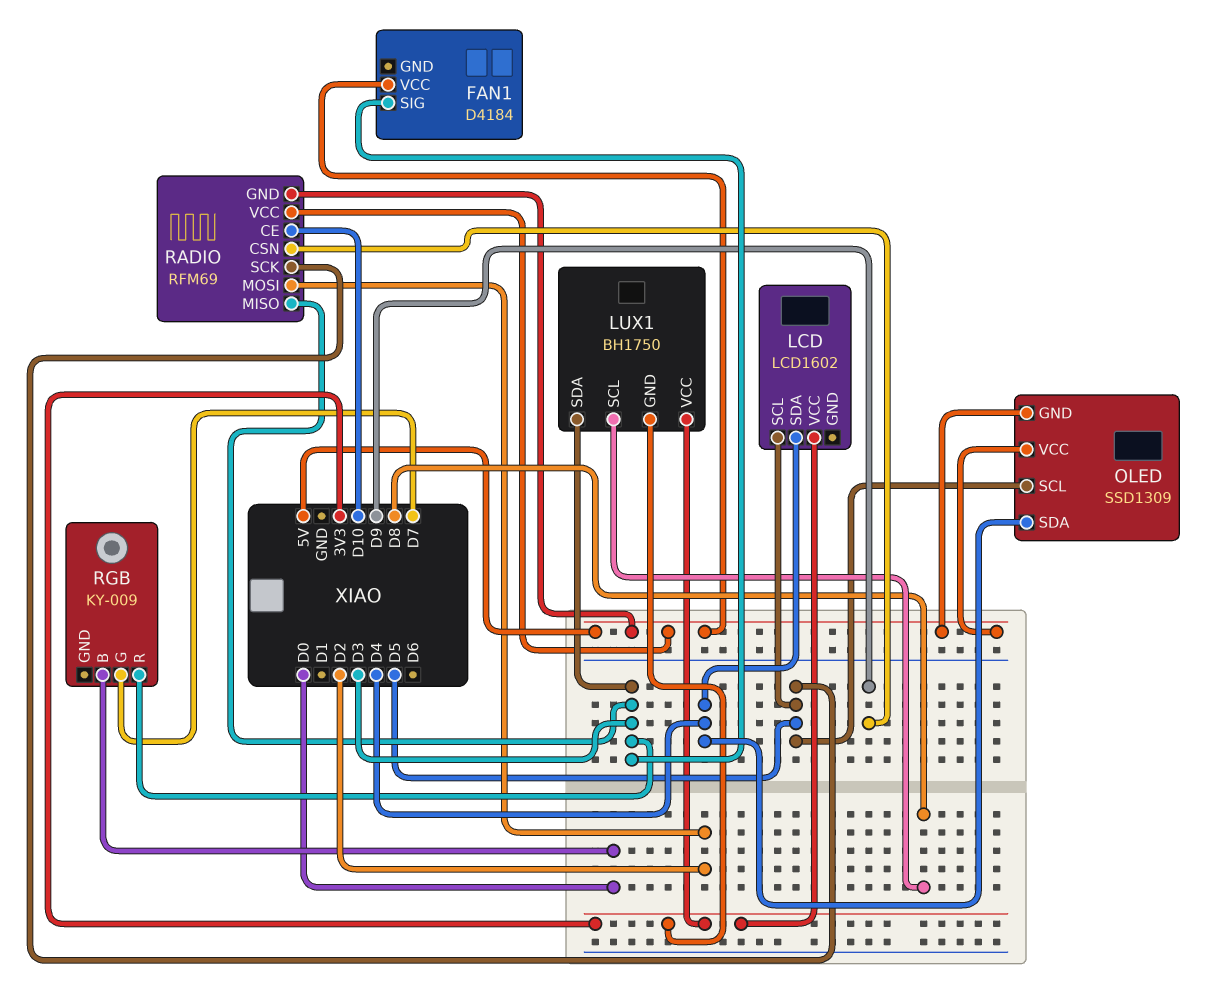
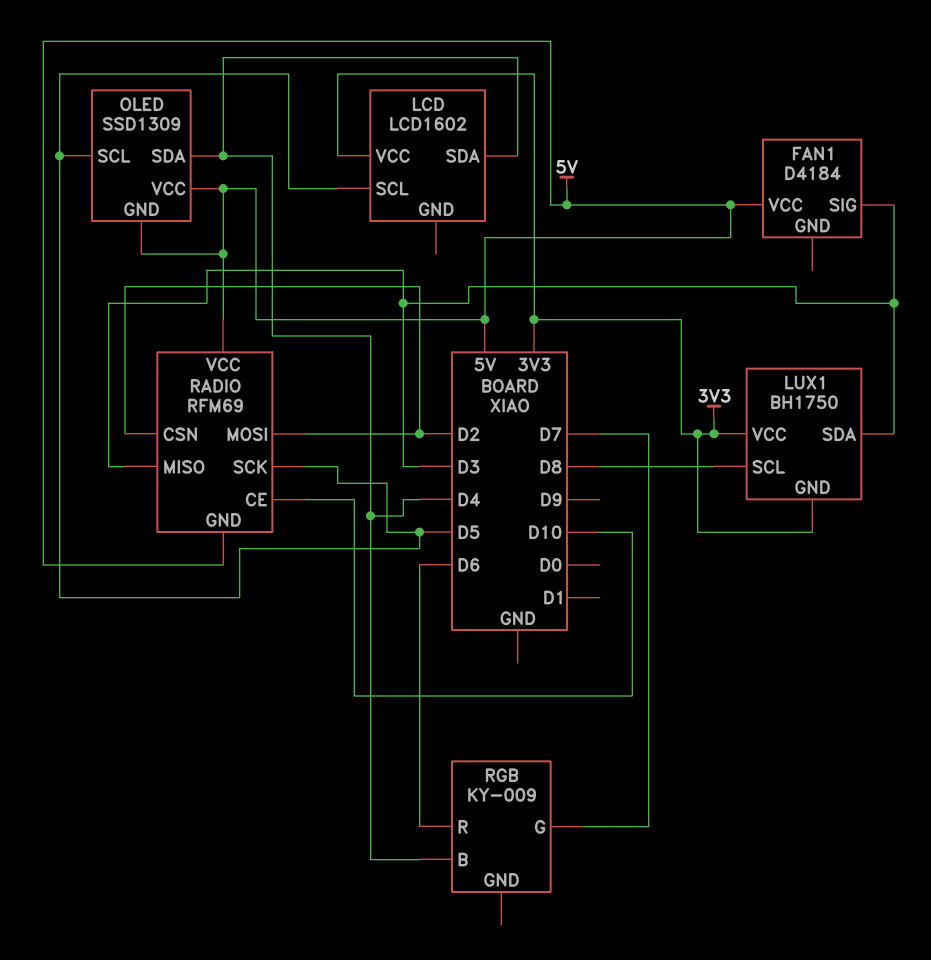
RADIO pin CSN: D9 -> D2
RGB pin B: D0 -> D4
RGB pin R: D3 -> D6

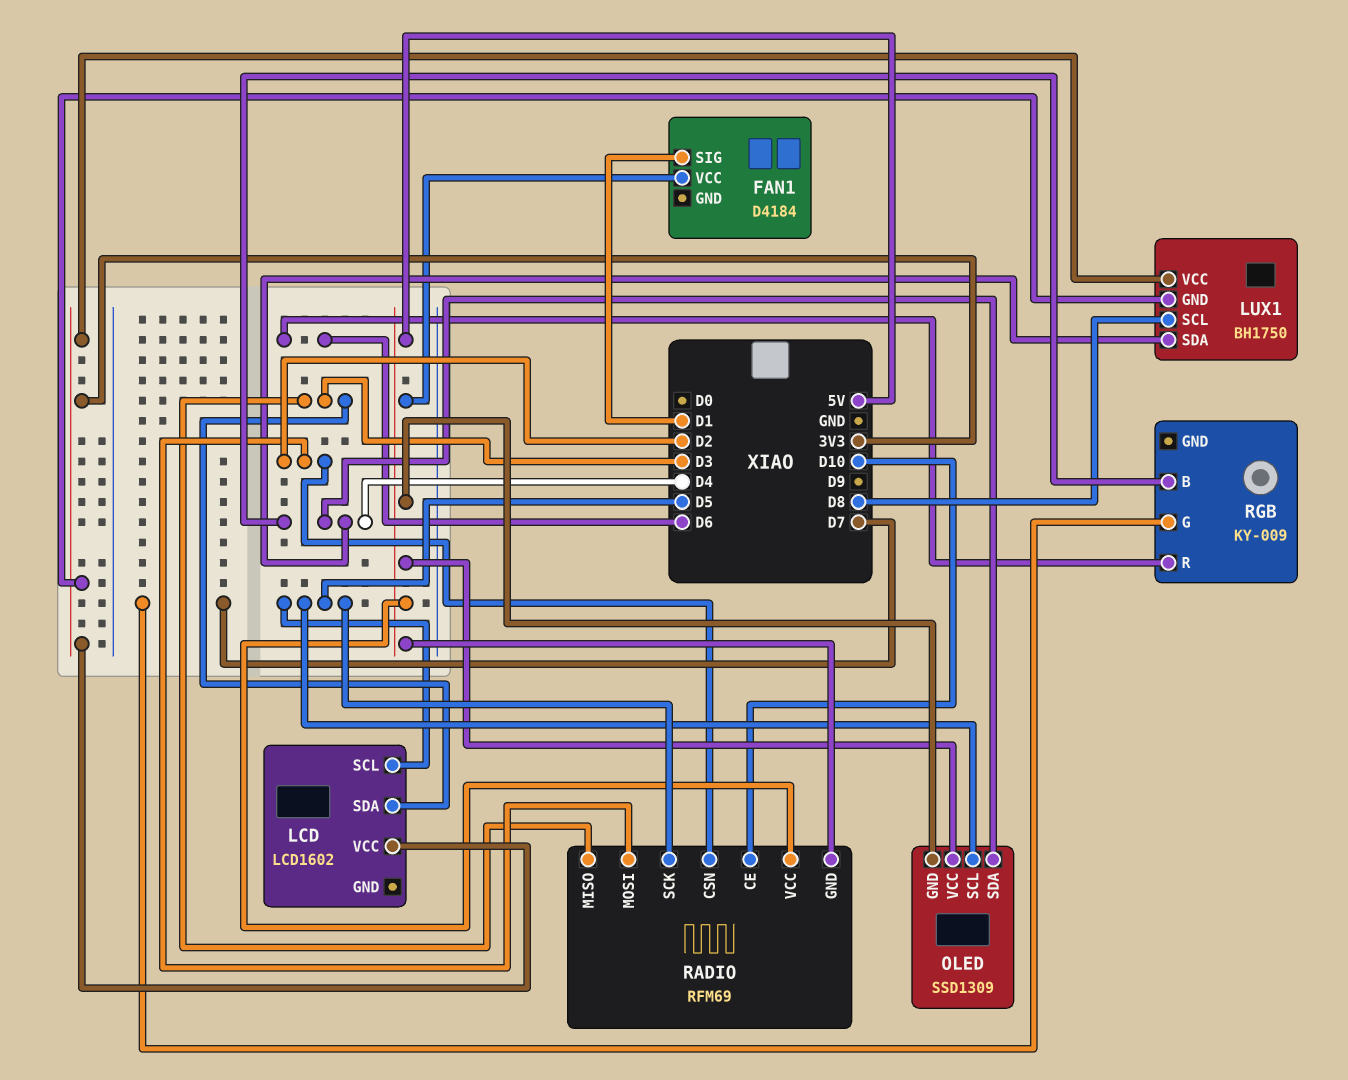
FAN1 pin SIG: D3 -> D1
LCD pin SDA: D4 -> D3
LUX1 pin SDA: D3 -> D4

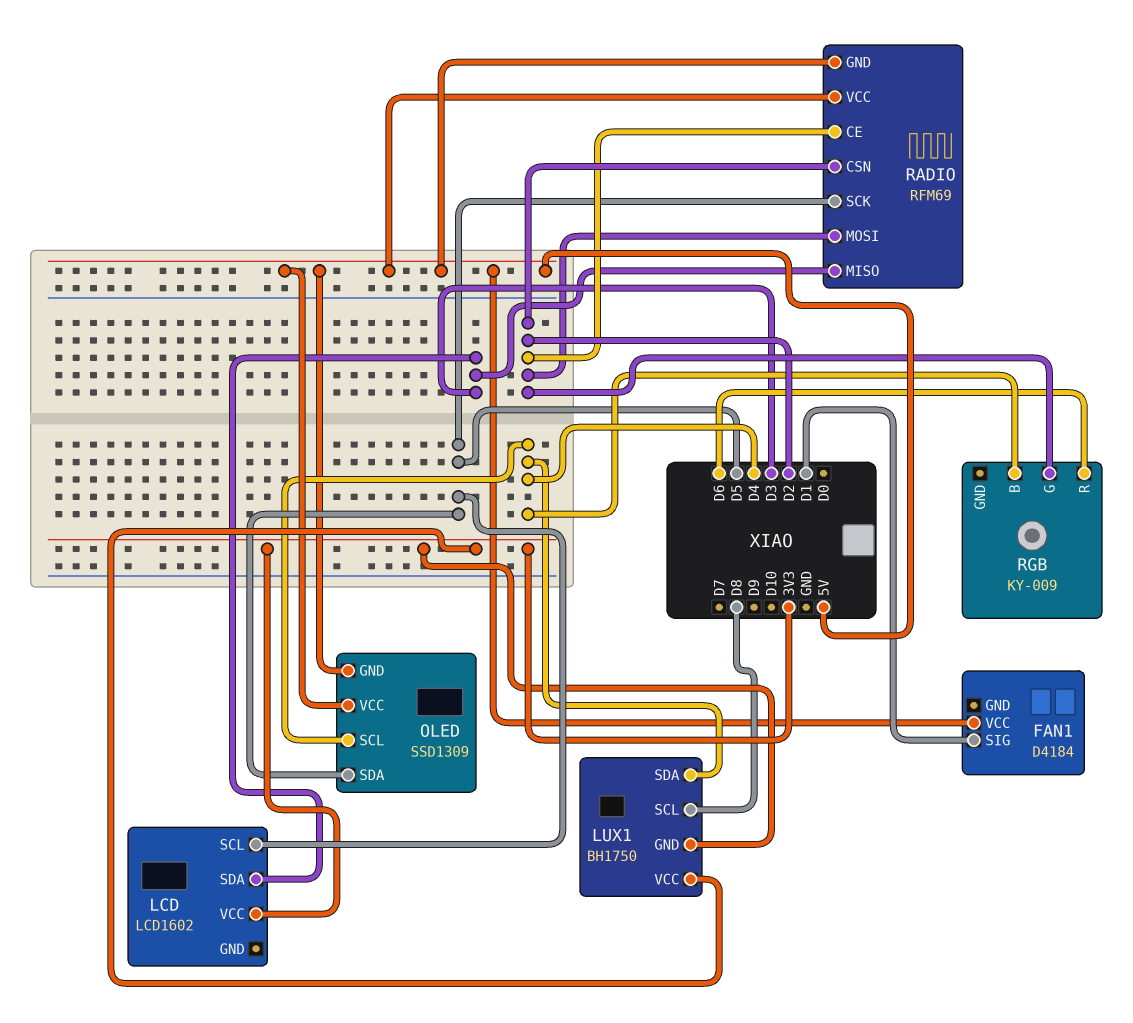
OLED pin SCL: D5 -> D4
OLED pin SDA: D4 -> D5
RADIO pin CE: D10 -> D2
RGB pin G: D7 -> D2

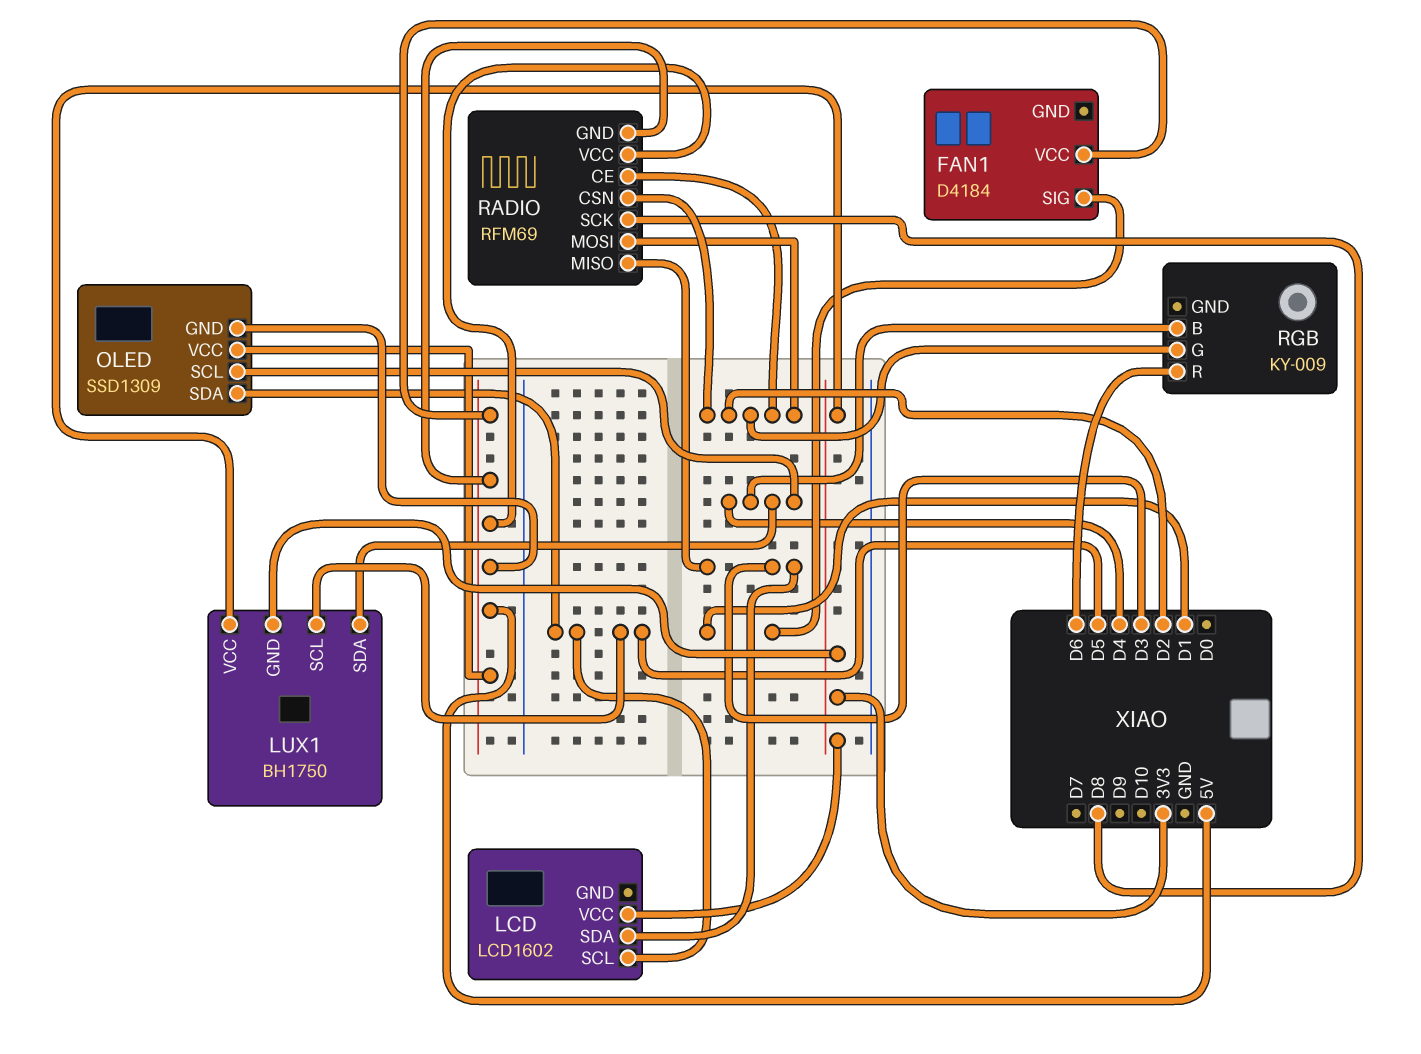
LUX1 pin SCL: D8 -> D5
RADIO pin SCK: D5 -> D8

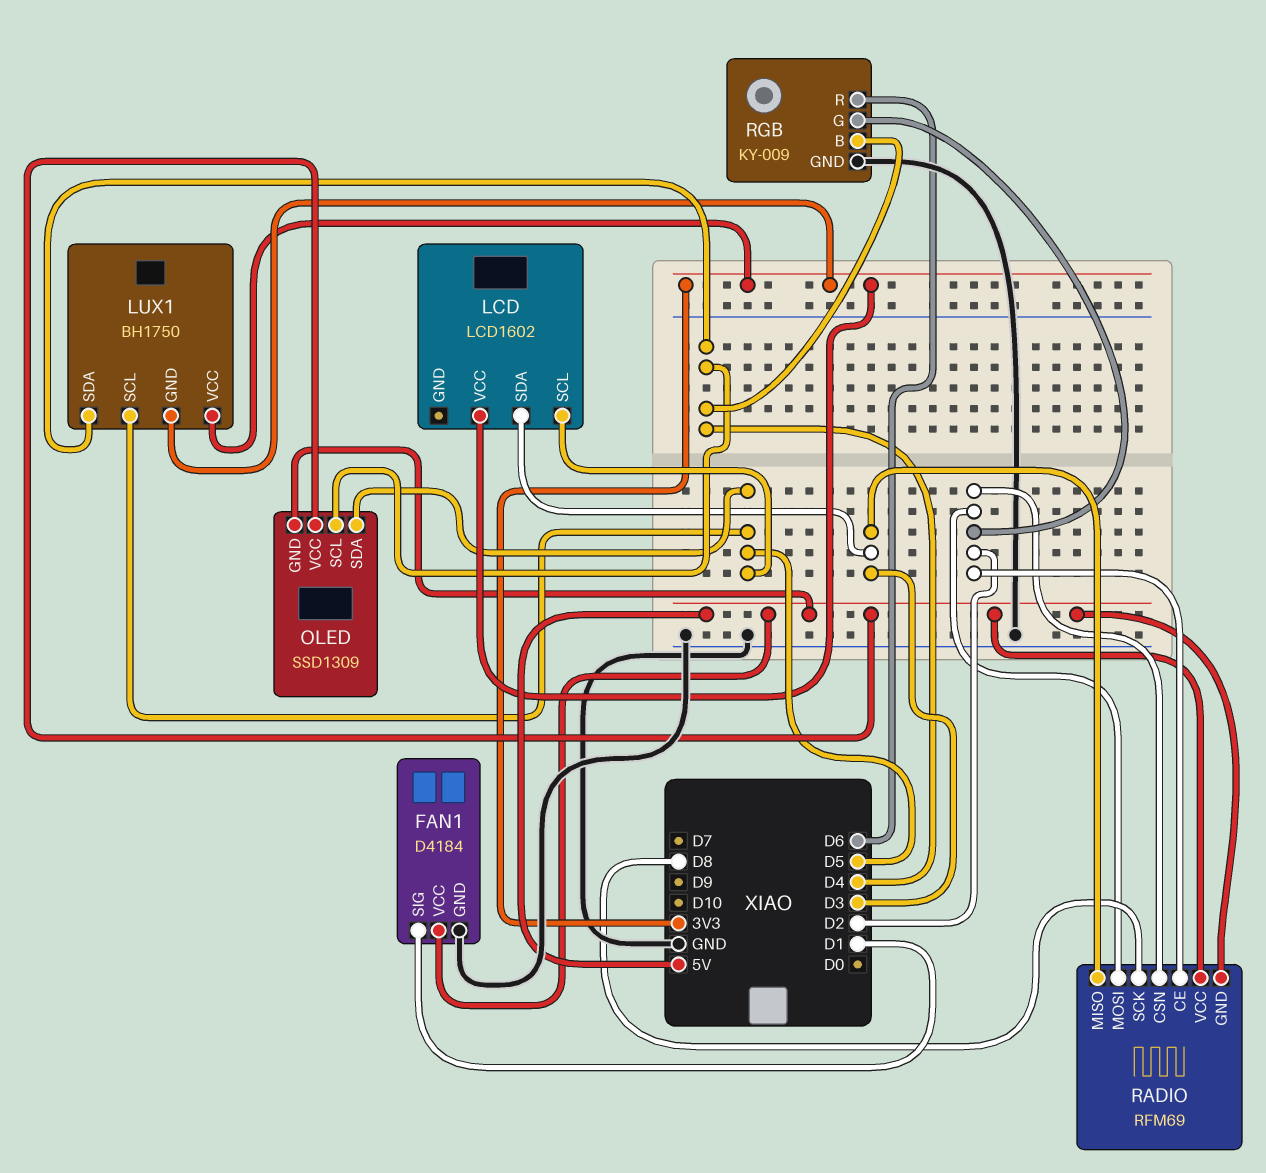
FAN1 pin GND: none -> GND
RGB pin GND: none -> GND

